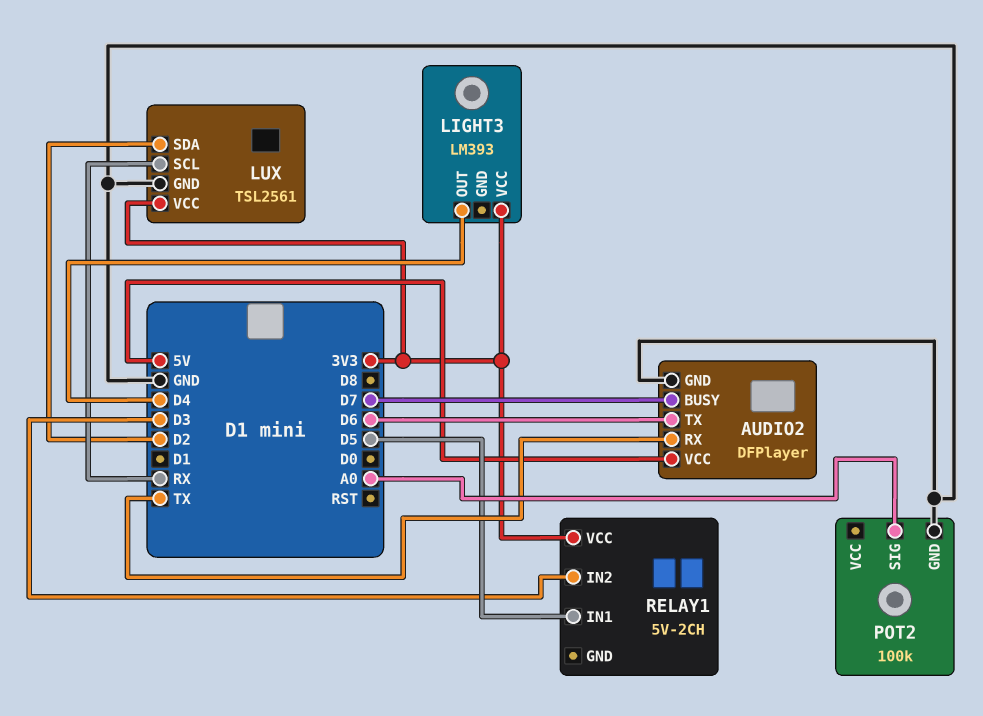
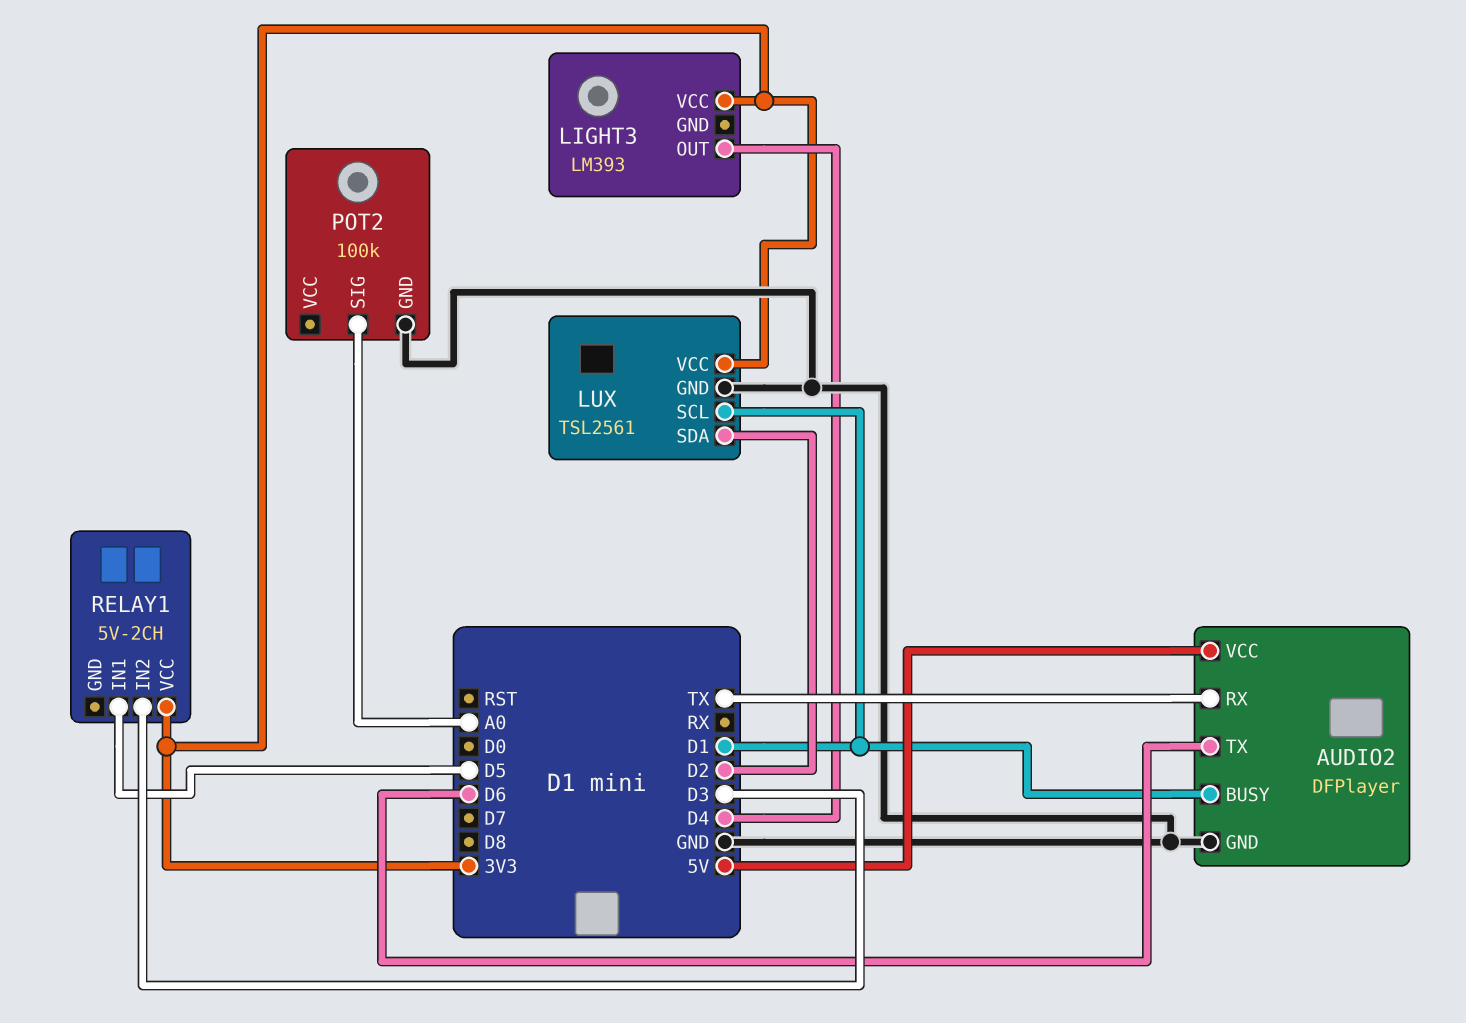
AUDIO2 pin BUSY: D7 -> D1
LUX pin SCL: RX -> D1

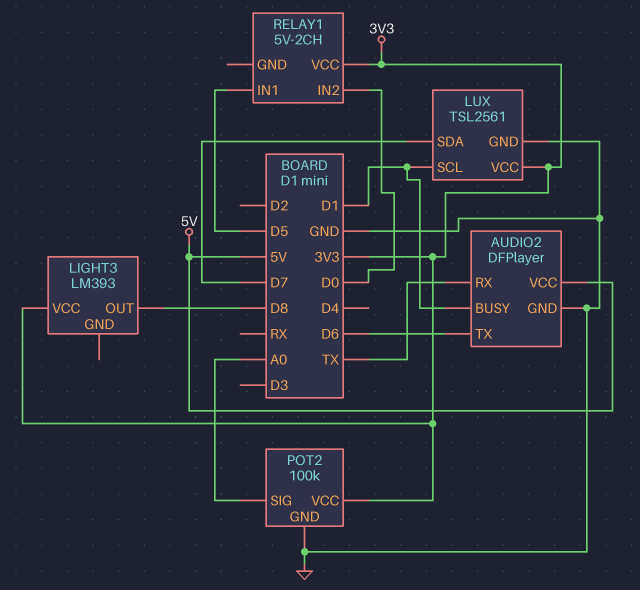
LIGHT3 pin OUT: D4 -> D8
LUX pin SDA: D2 -> D7
POT2 pin VCC: none -> 3V3
RELAY1 pin IN2: D3 -> D0

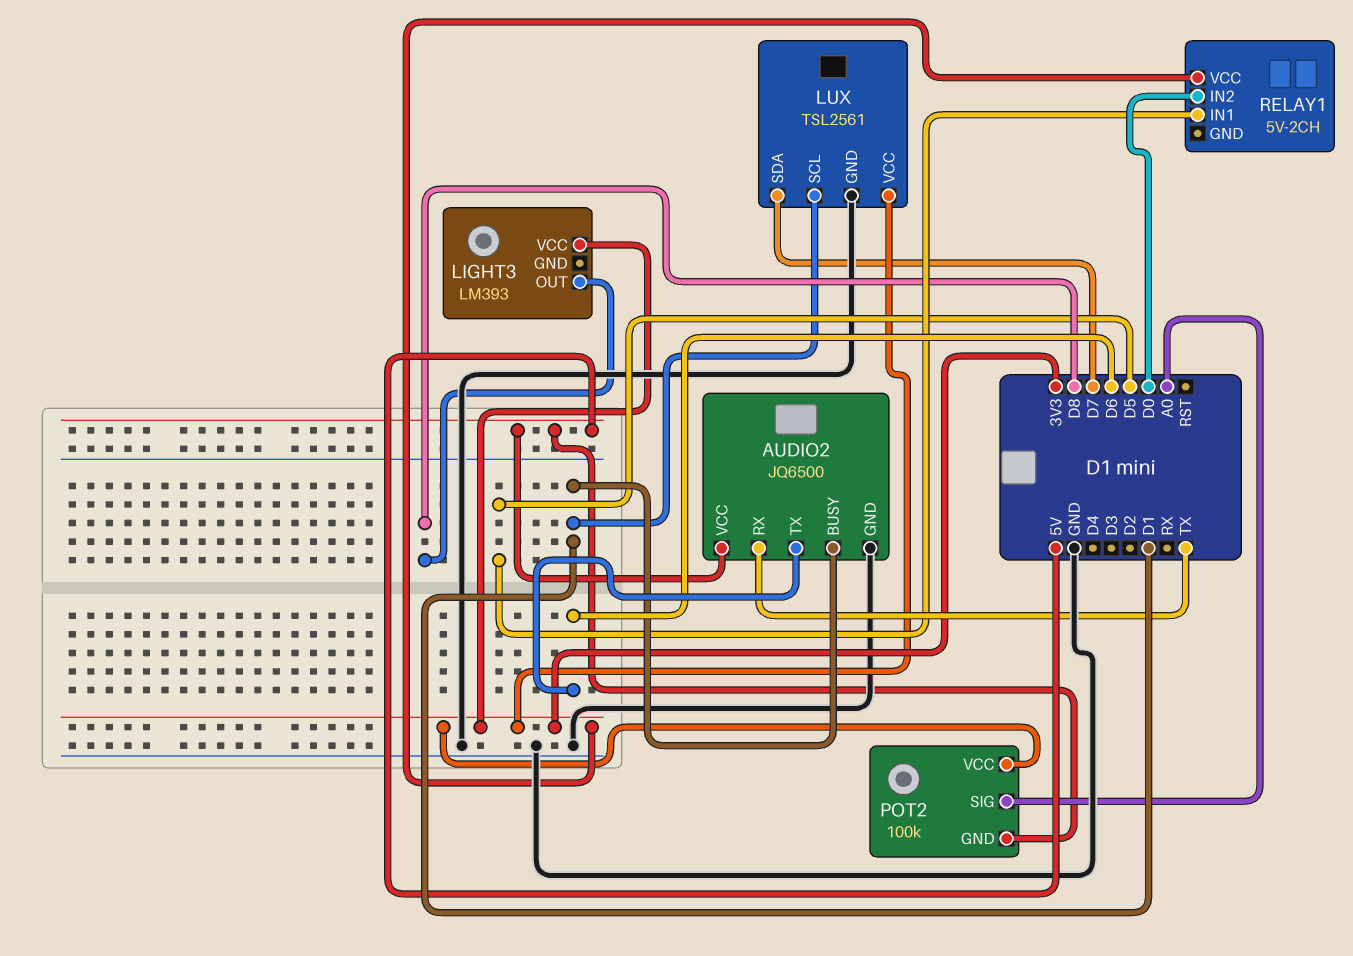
AUDIO2: DFPlayer -> JQ6500
POT2 pin GND: GND -> 5V

